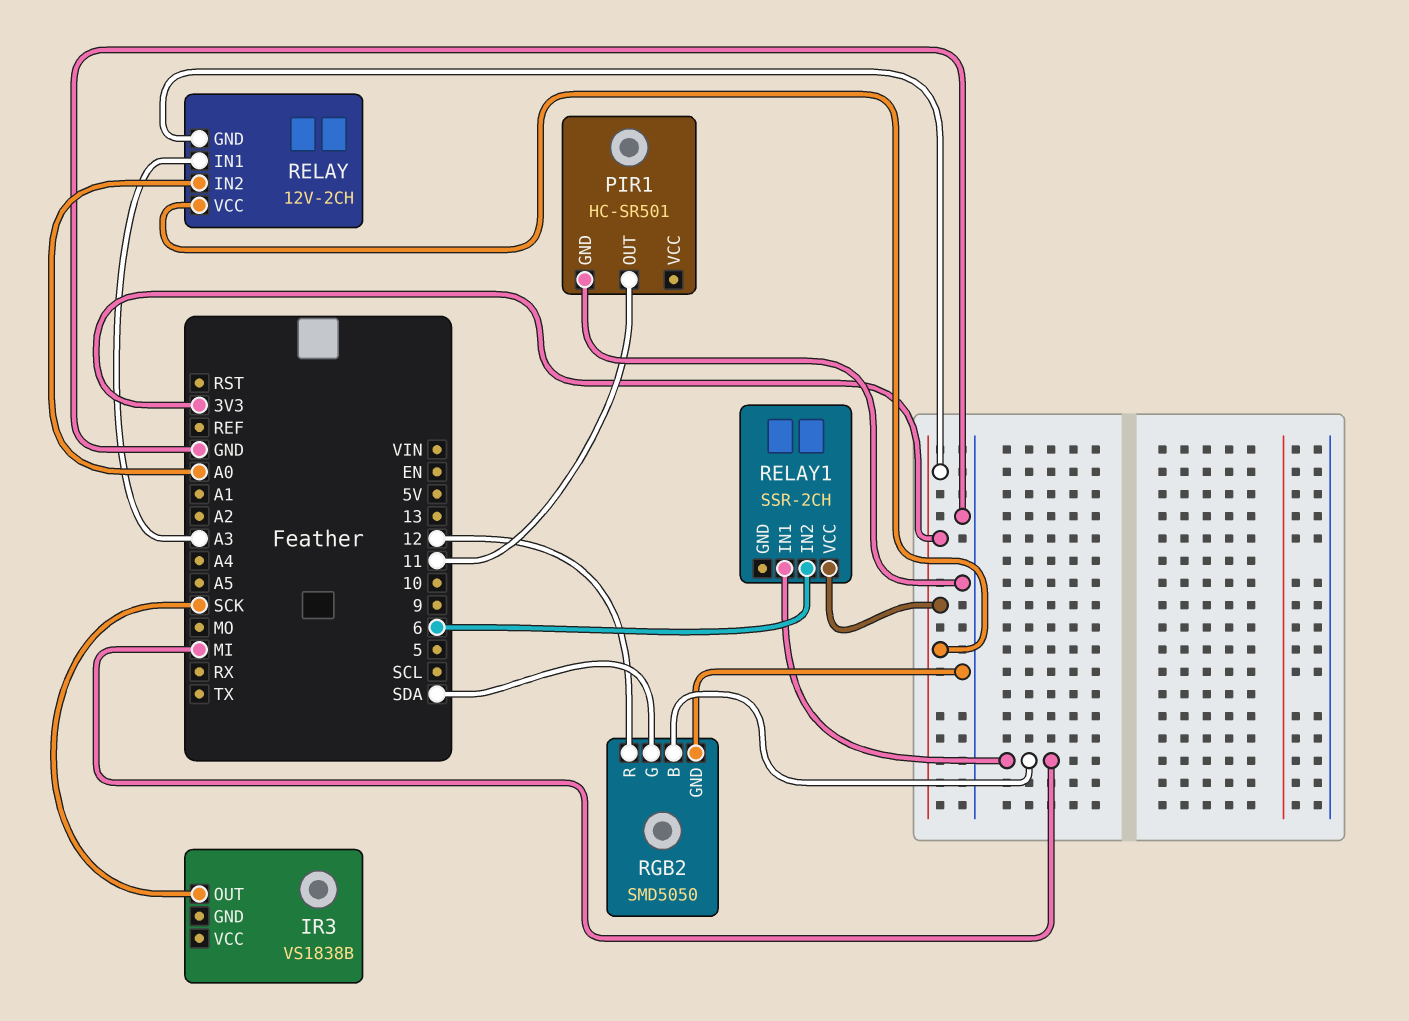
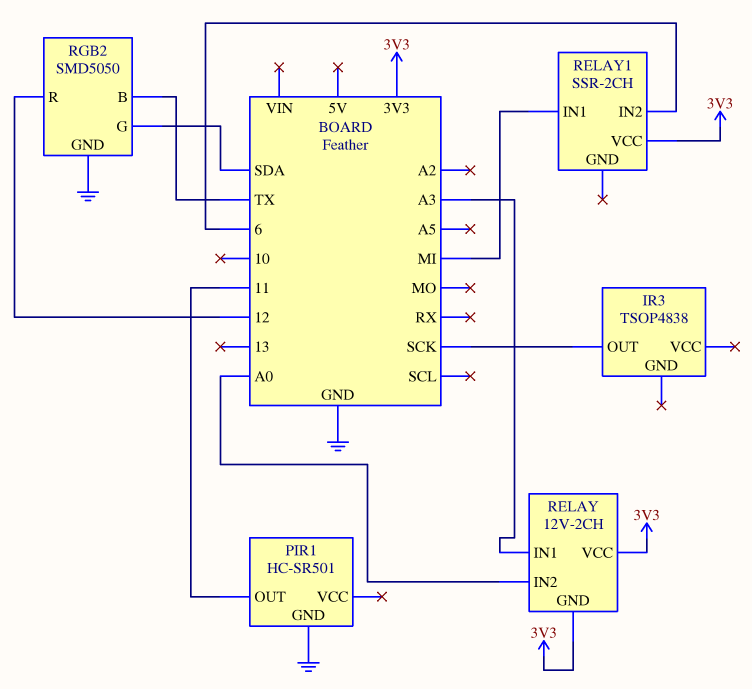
IR3: VS1838B -> TSOP4838
RGB2 pin B: MI -> TX

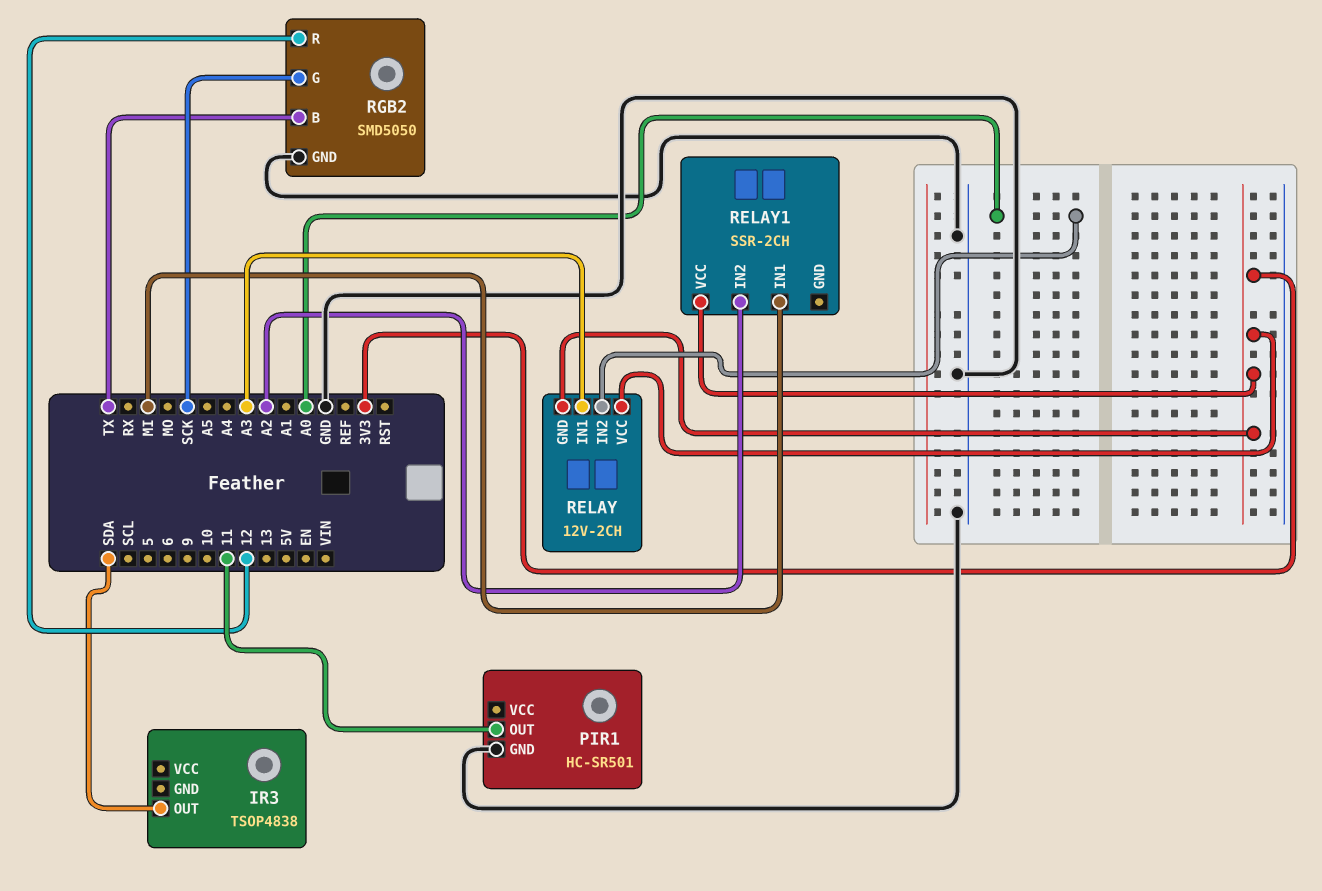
IR3 pin OUT: SCK -> SDA
RELAY1 pin IN2: 6 -> A2
RGB2 pin G: SDA -> SCK

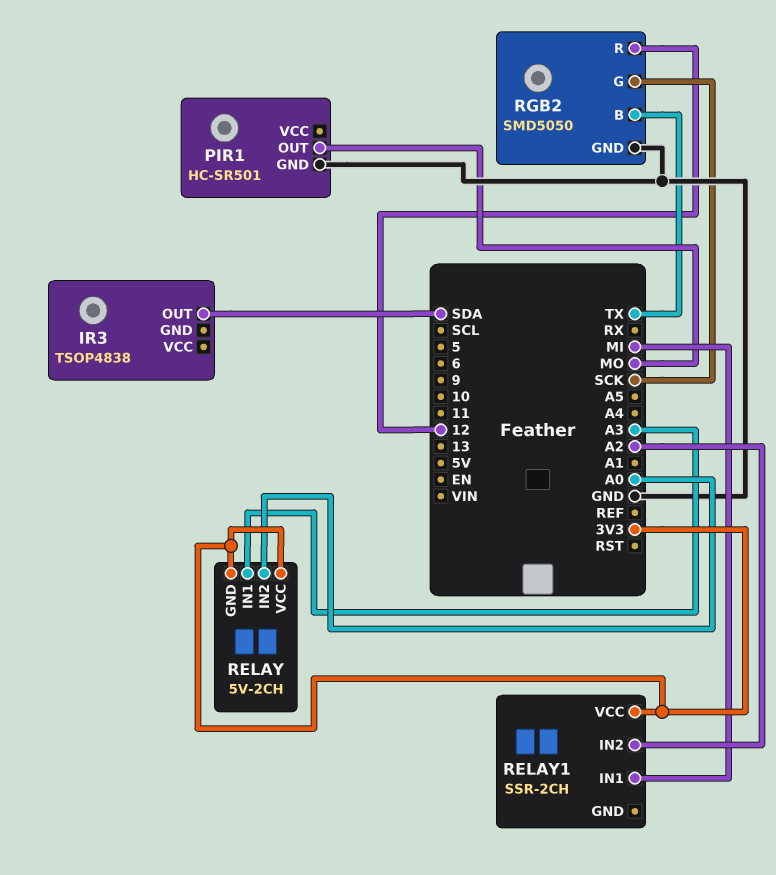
PIR1 pin OUT: 11 -> MO
RELAY: 12V-2CH -> 5V-2CH

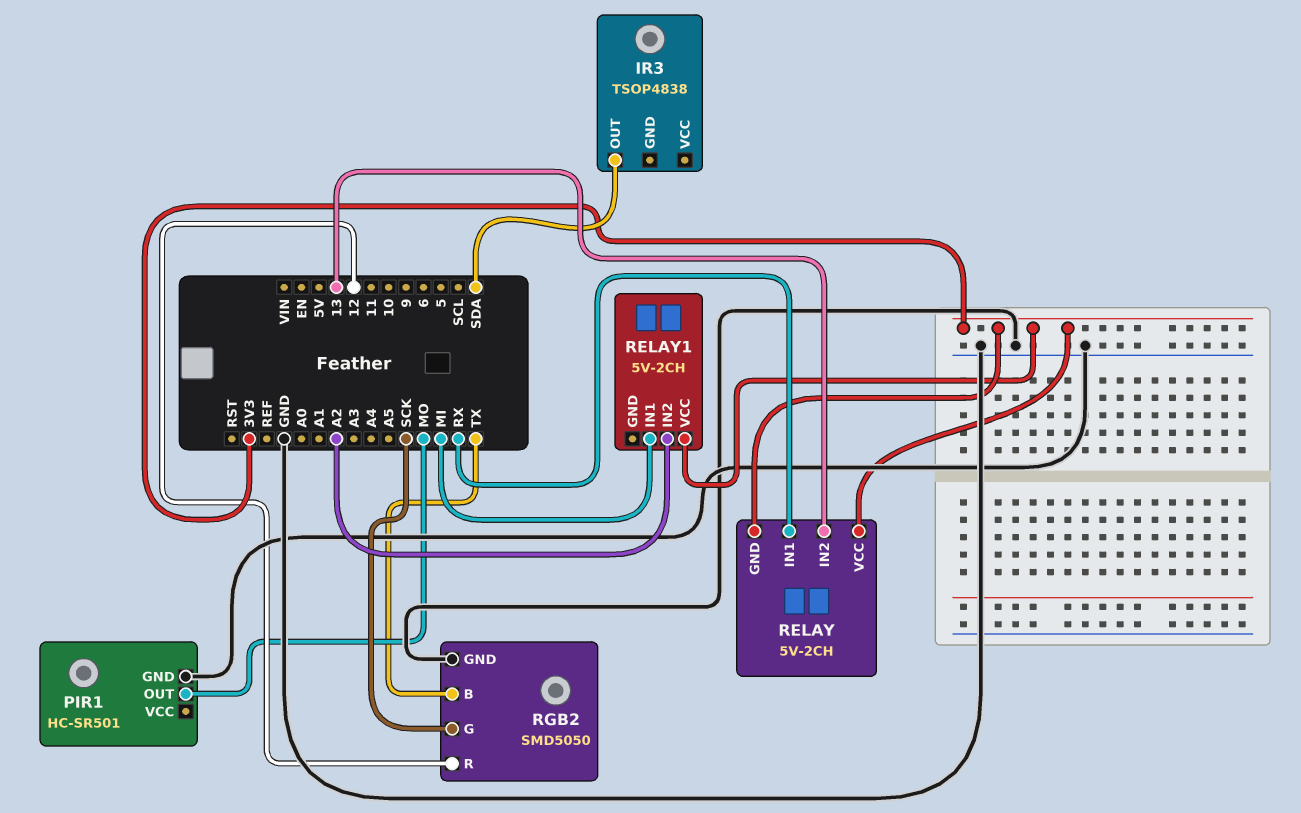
RELAY pin IN1: A3 -> RX
RELAY pin IN2: A0 -> 13
RELAY1: SSR-2CH -> 5V-2CH

